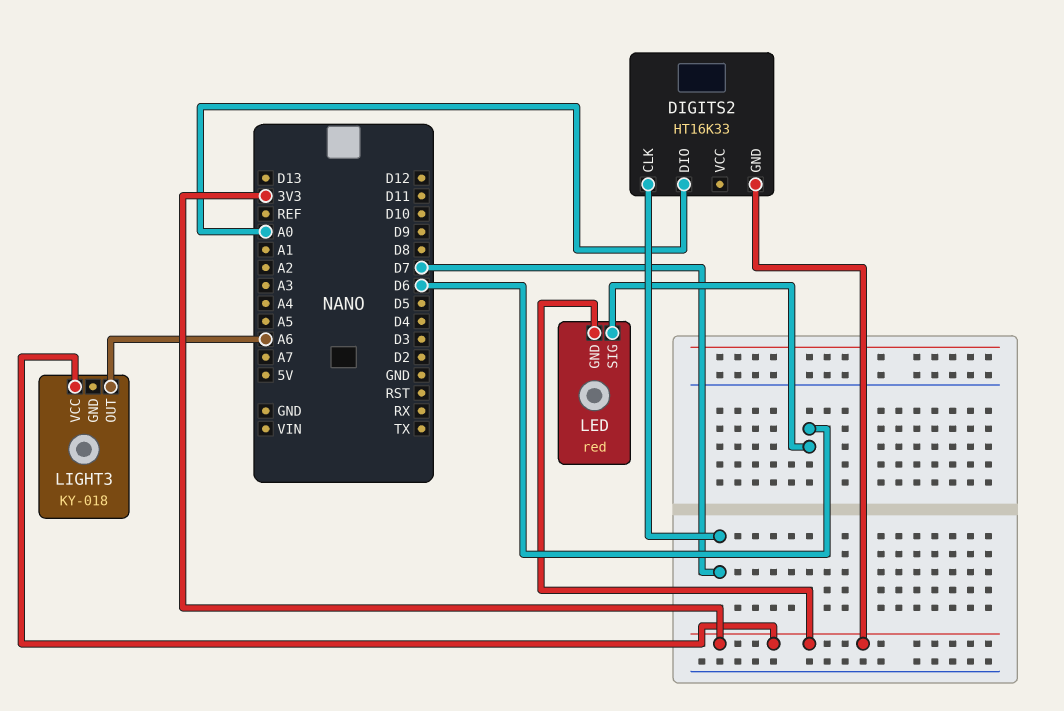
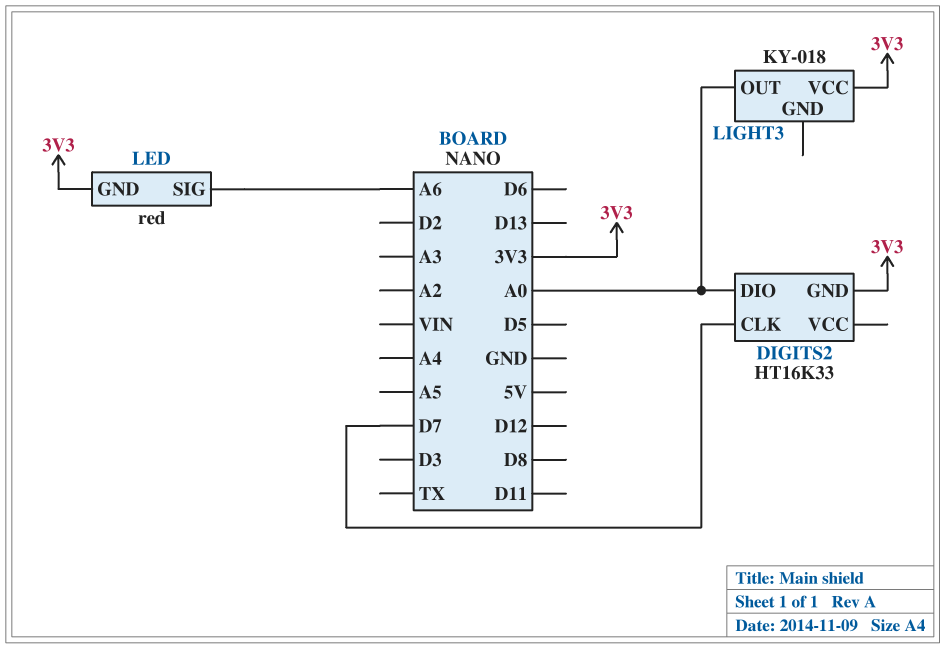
LED pin SIG: D6 -> A6
LIGHT3 pin OUT: A6 -> A0

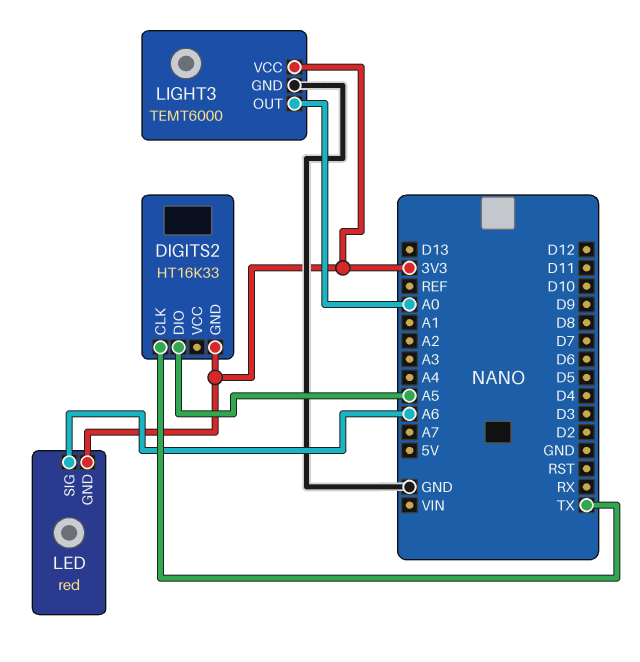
DIGITS2 pin CLK: D7 -> TX
DIGITS2 pin DIO: A0 -> A5
LIGHT3: KY-018 -> TEMT6000
LIGHT3 pin GND: none -> GND

